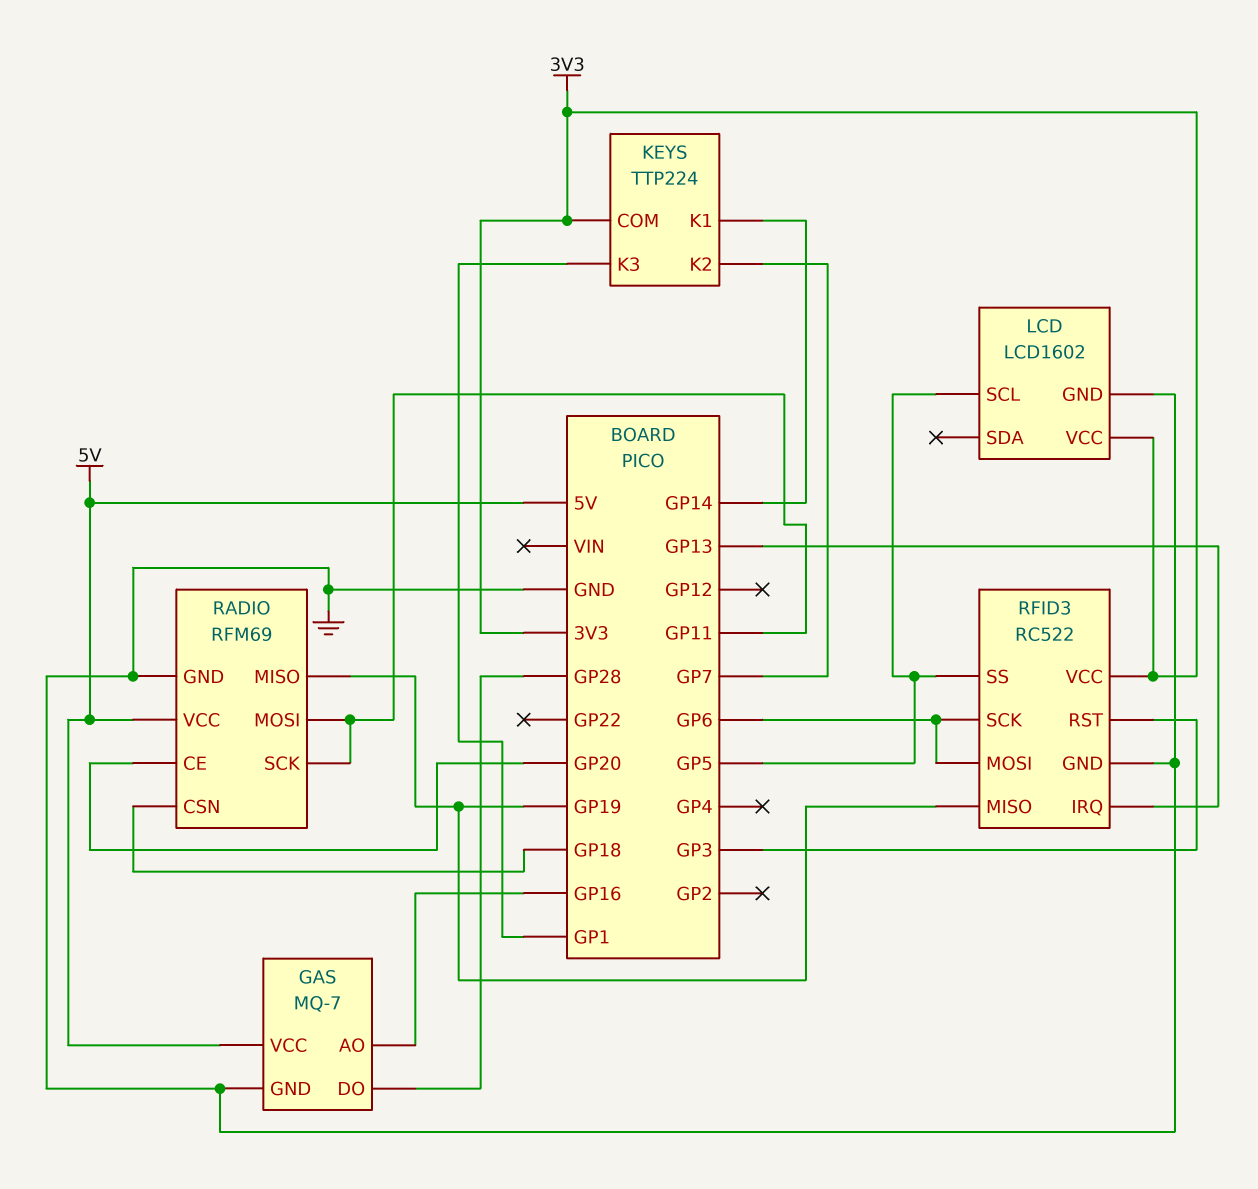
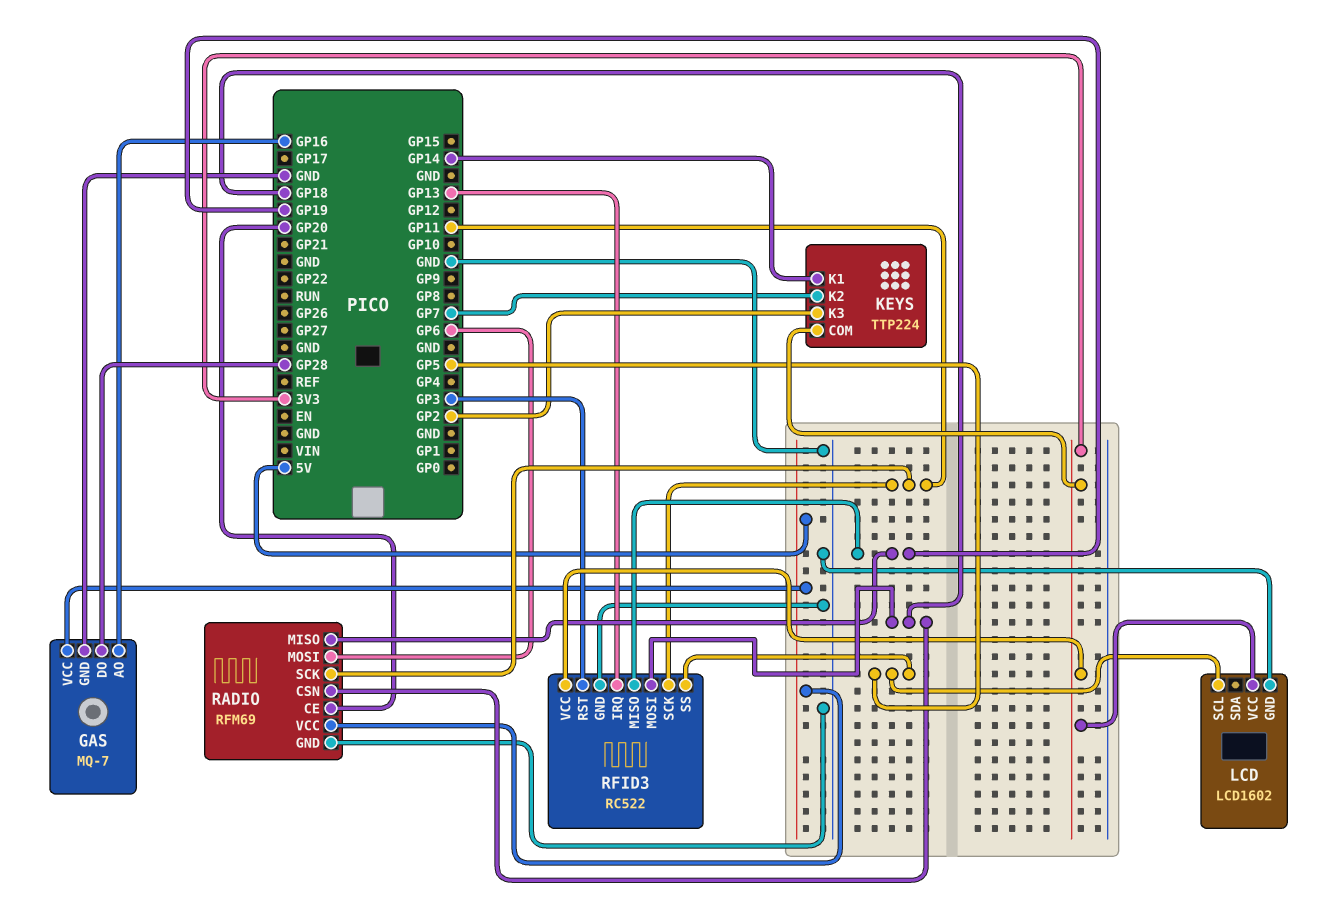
KEYS pin K3: GP1 -> GP2
RADIO pin MOSI: GP11 -> GP6
RFID3 pin MOSI: GP6 -> GP18
RFID3 pin SCK: GP6 -> GP11

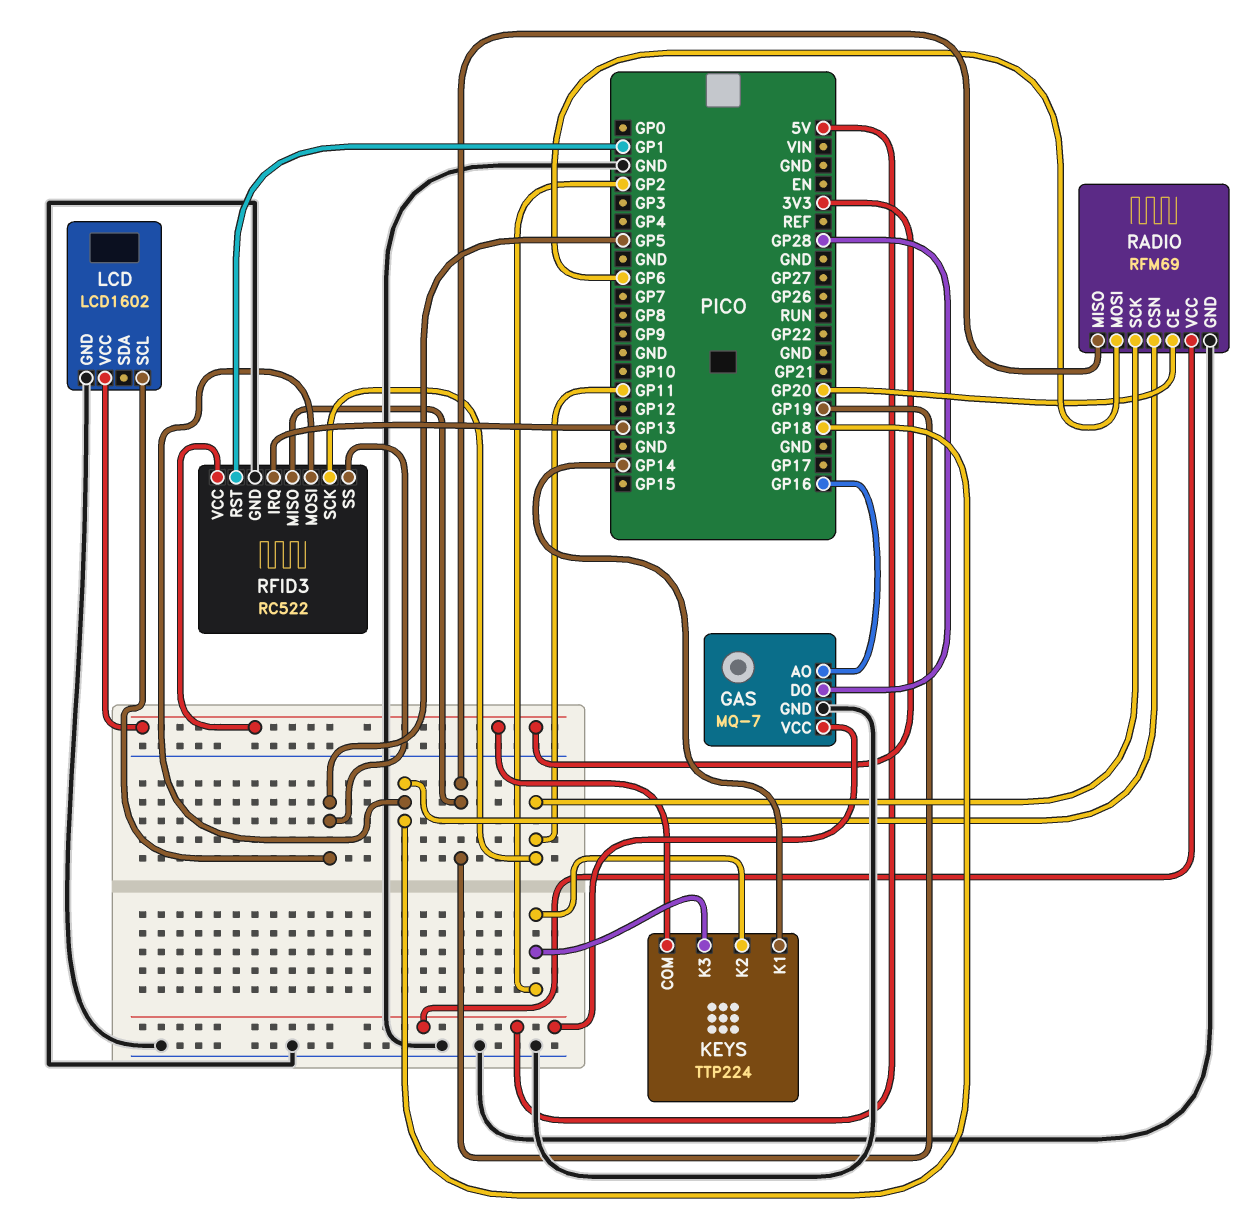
KEYS pin K2: GP7 -> GP2
RFID3 pin RST: GP3 -> GP1

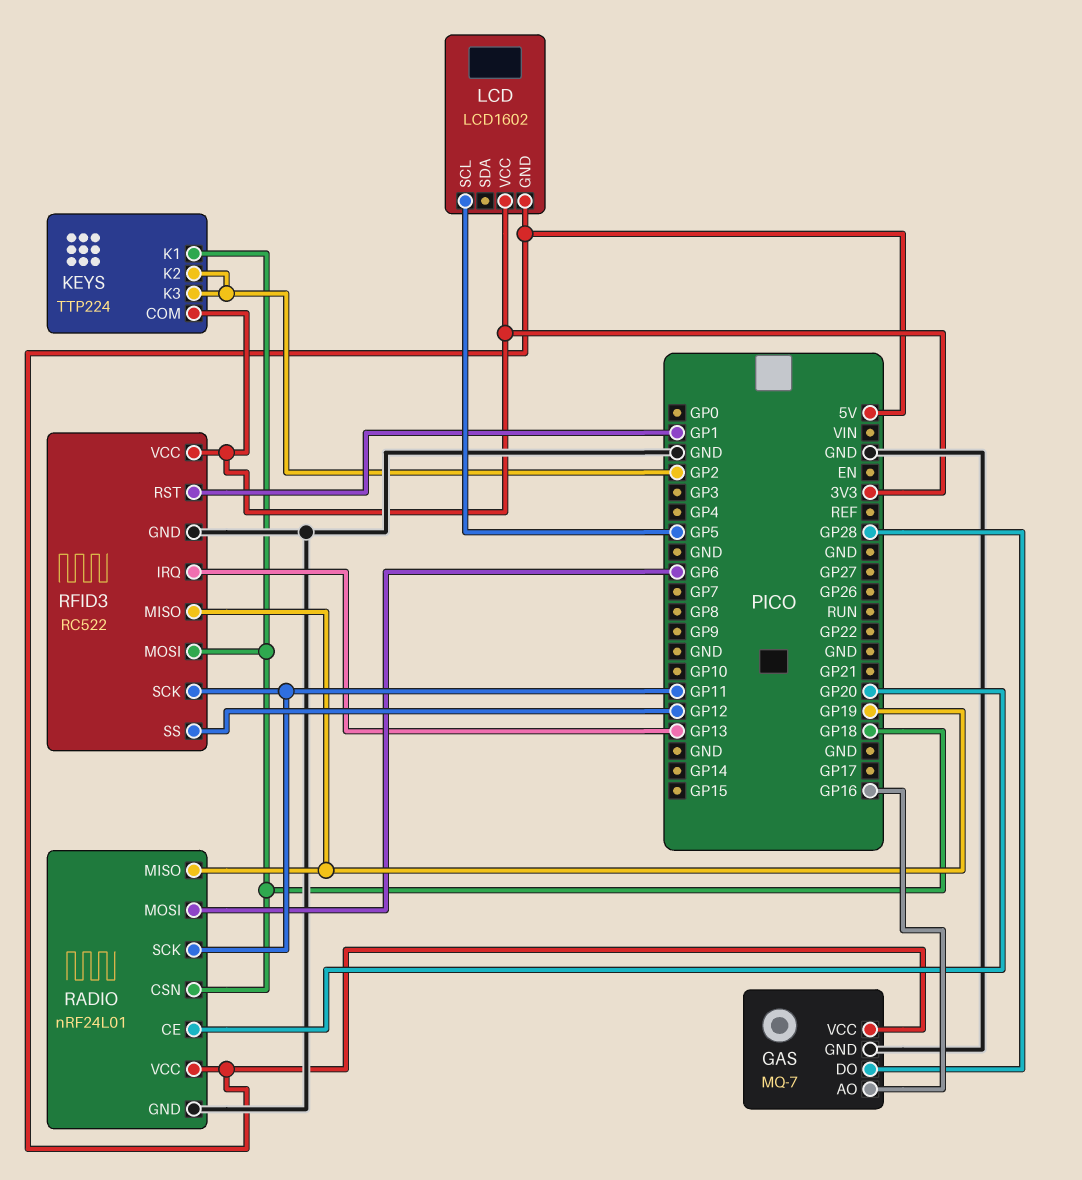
KEYS pin K1: GP14 -> GP18
LCD pin GND: GND -> 5V
RADIO: RFM69 -> nRF24L01
RFID3 pin SS: GP5 -> GP12

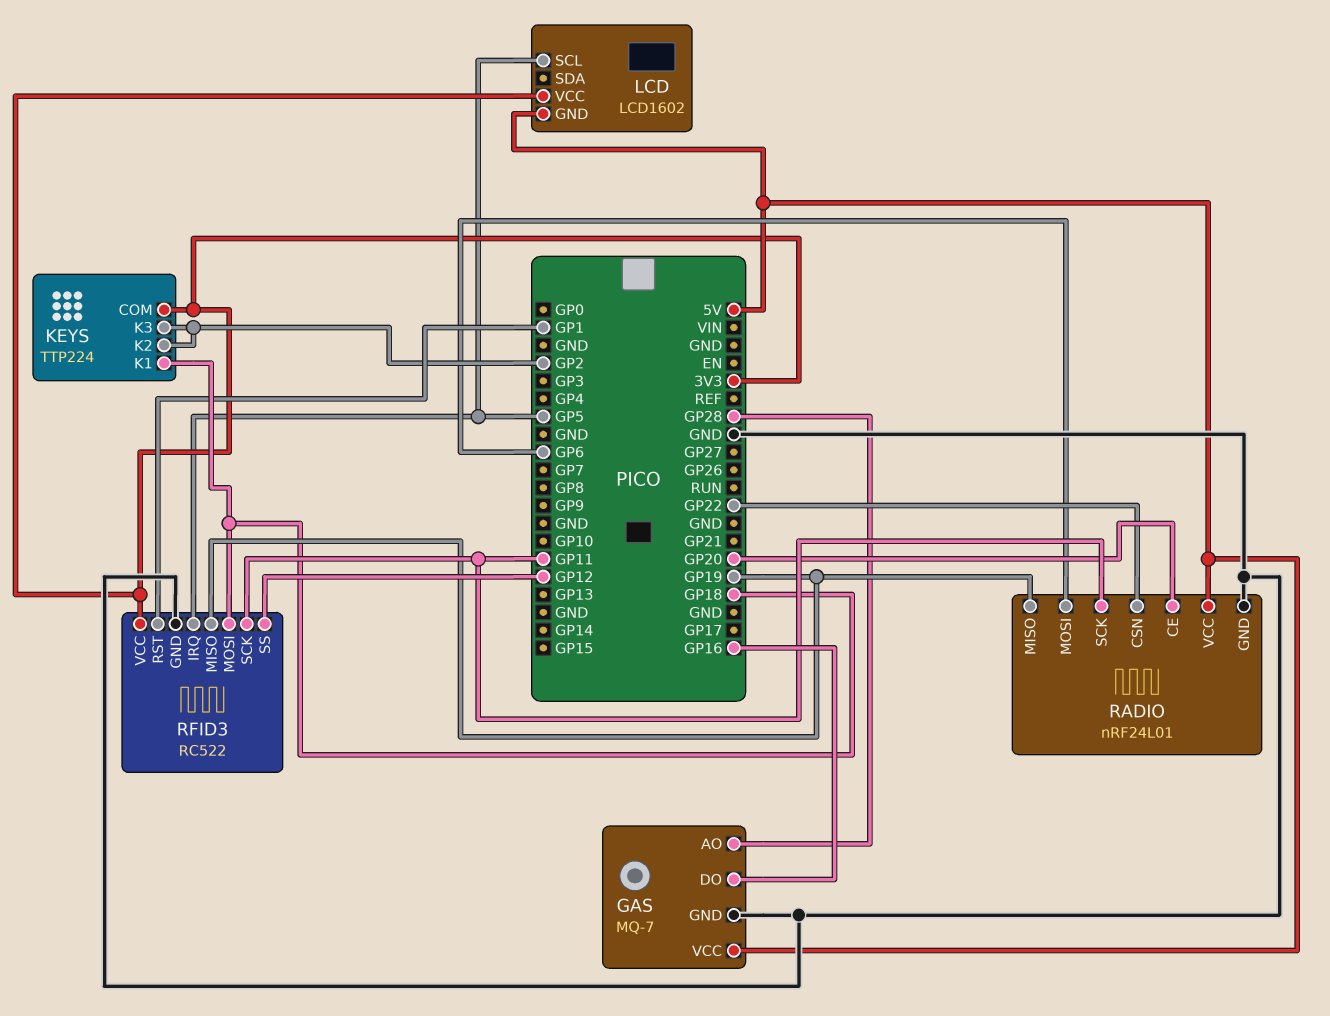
GAS pin AO: GP16 -> GP28
GAS pin DO: GP28 -> GP16
RADIO pin CSN: GP18 -> GP22
RFID3 pin IRQ: GP13 -> GP5

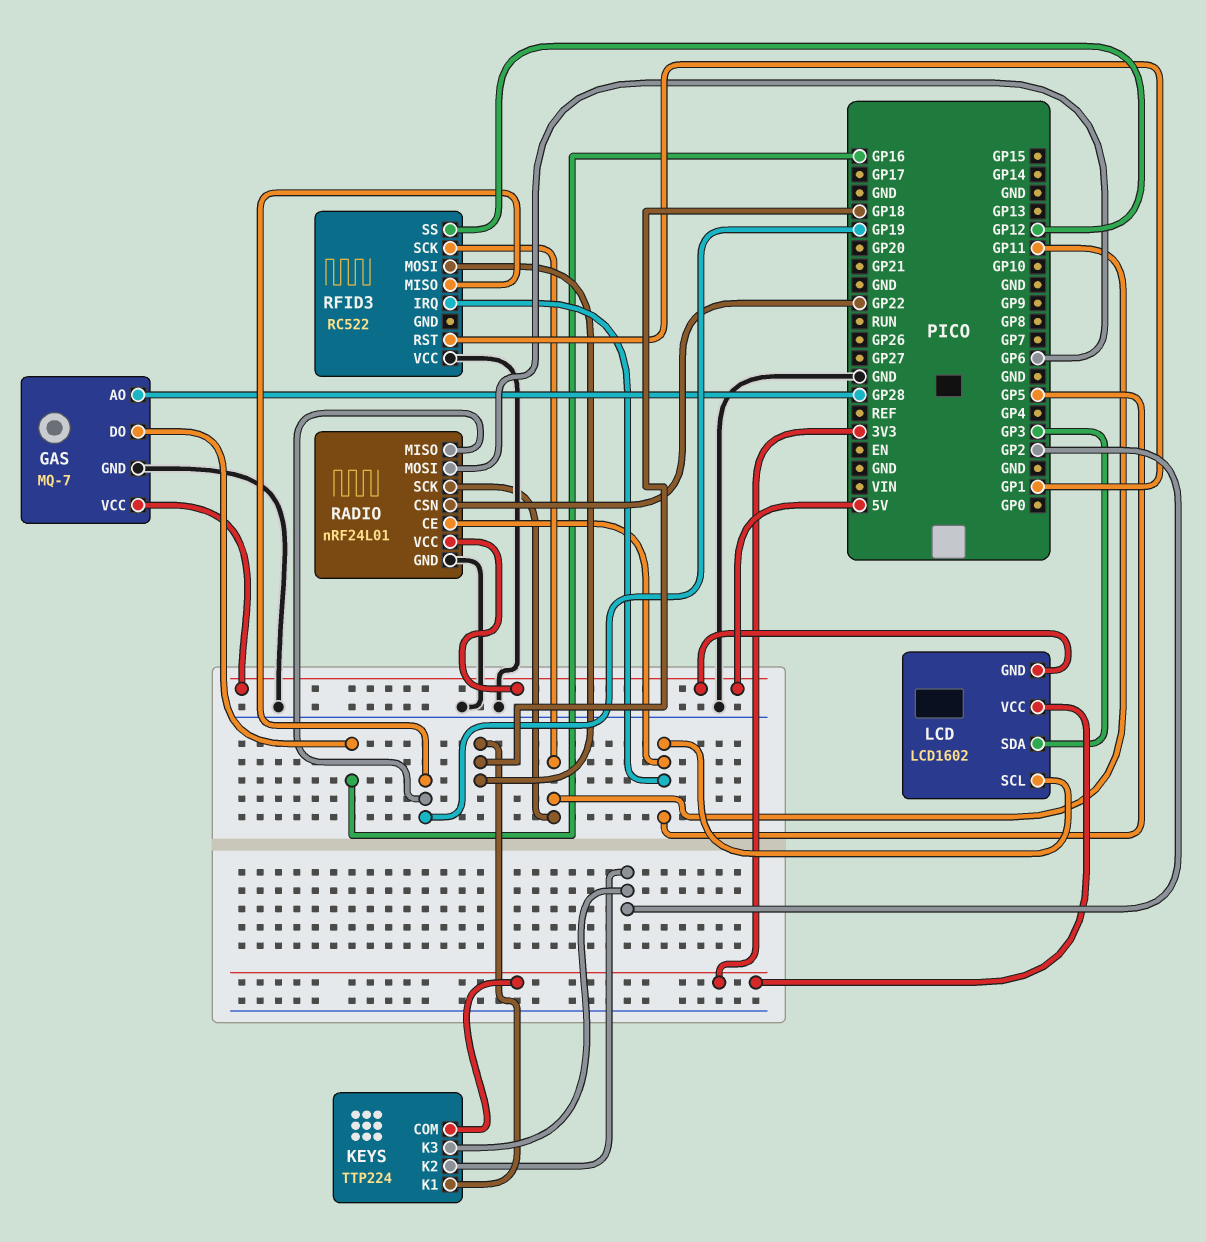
LCD pin SDA: none -> GP3
RADIO pin CE: GP20 -> GP5
RFID3 pin GND: GND -> none
RFID3 pin VCC: 3V3 -> GND

